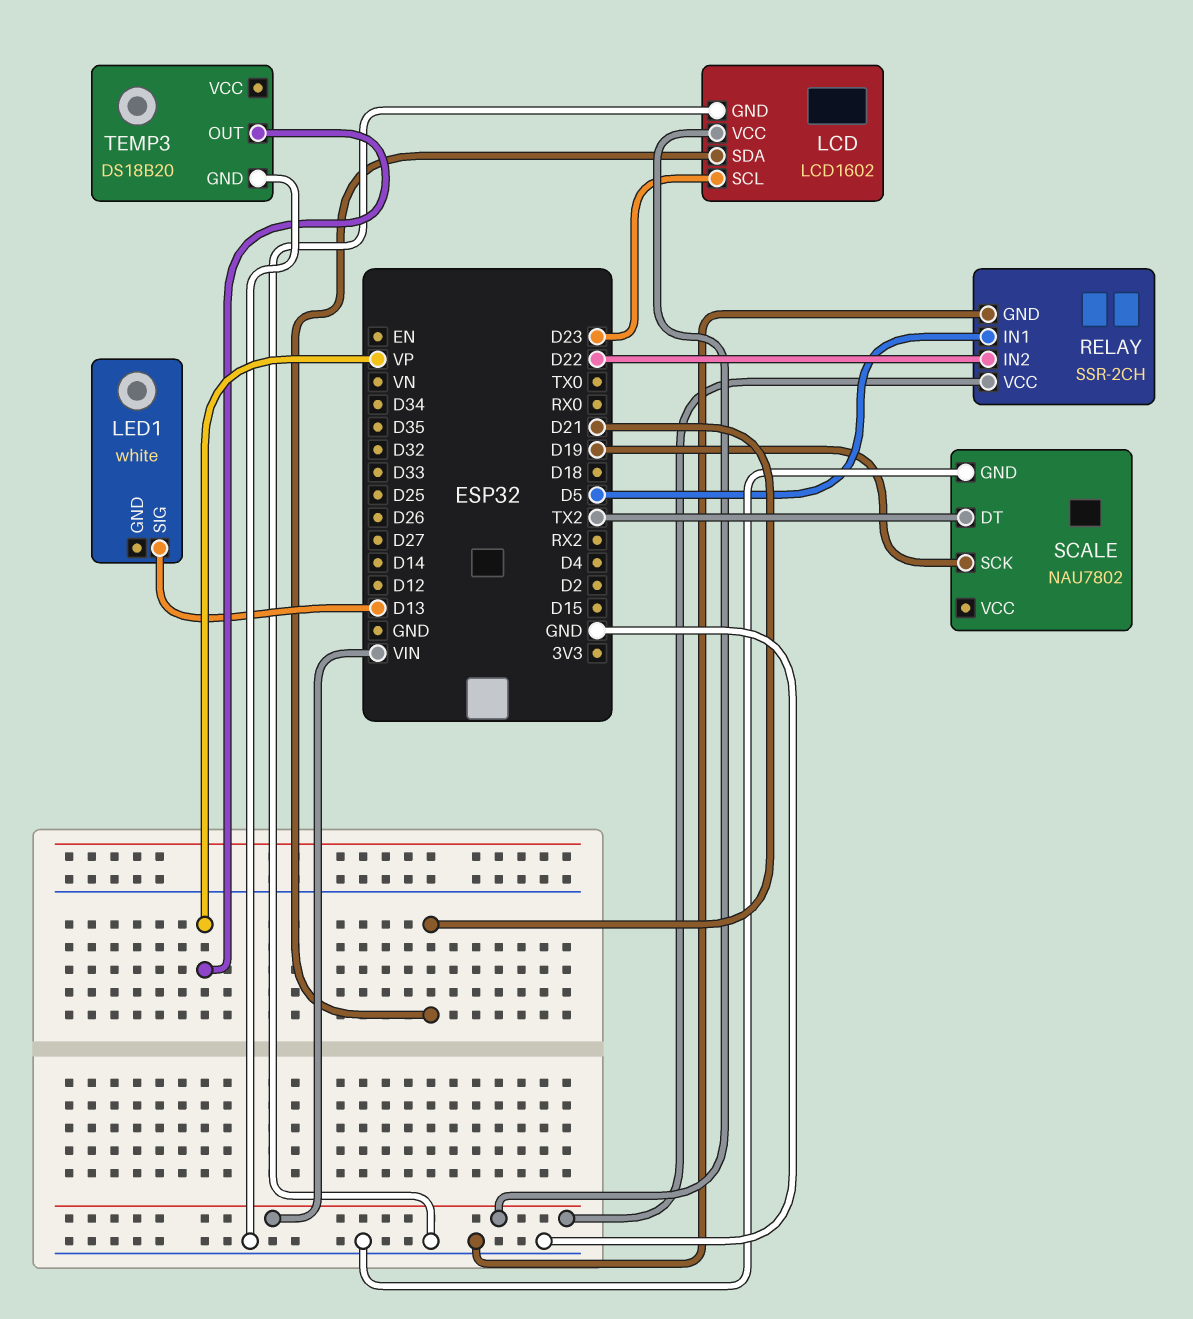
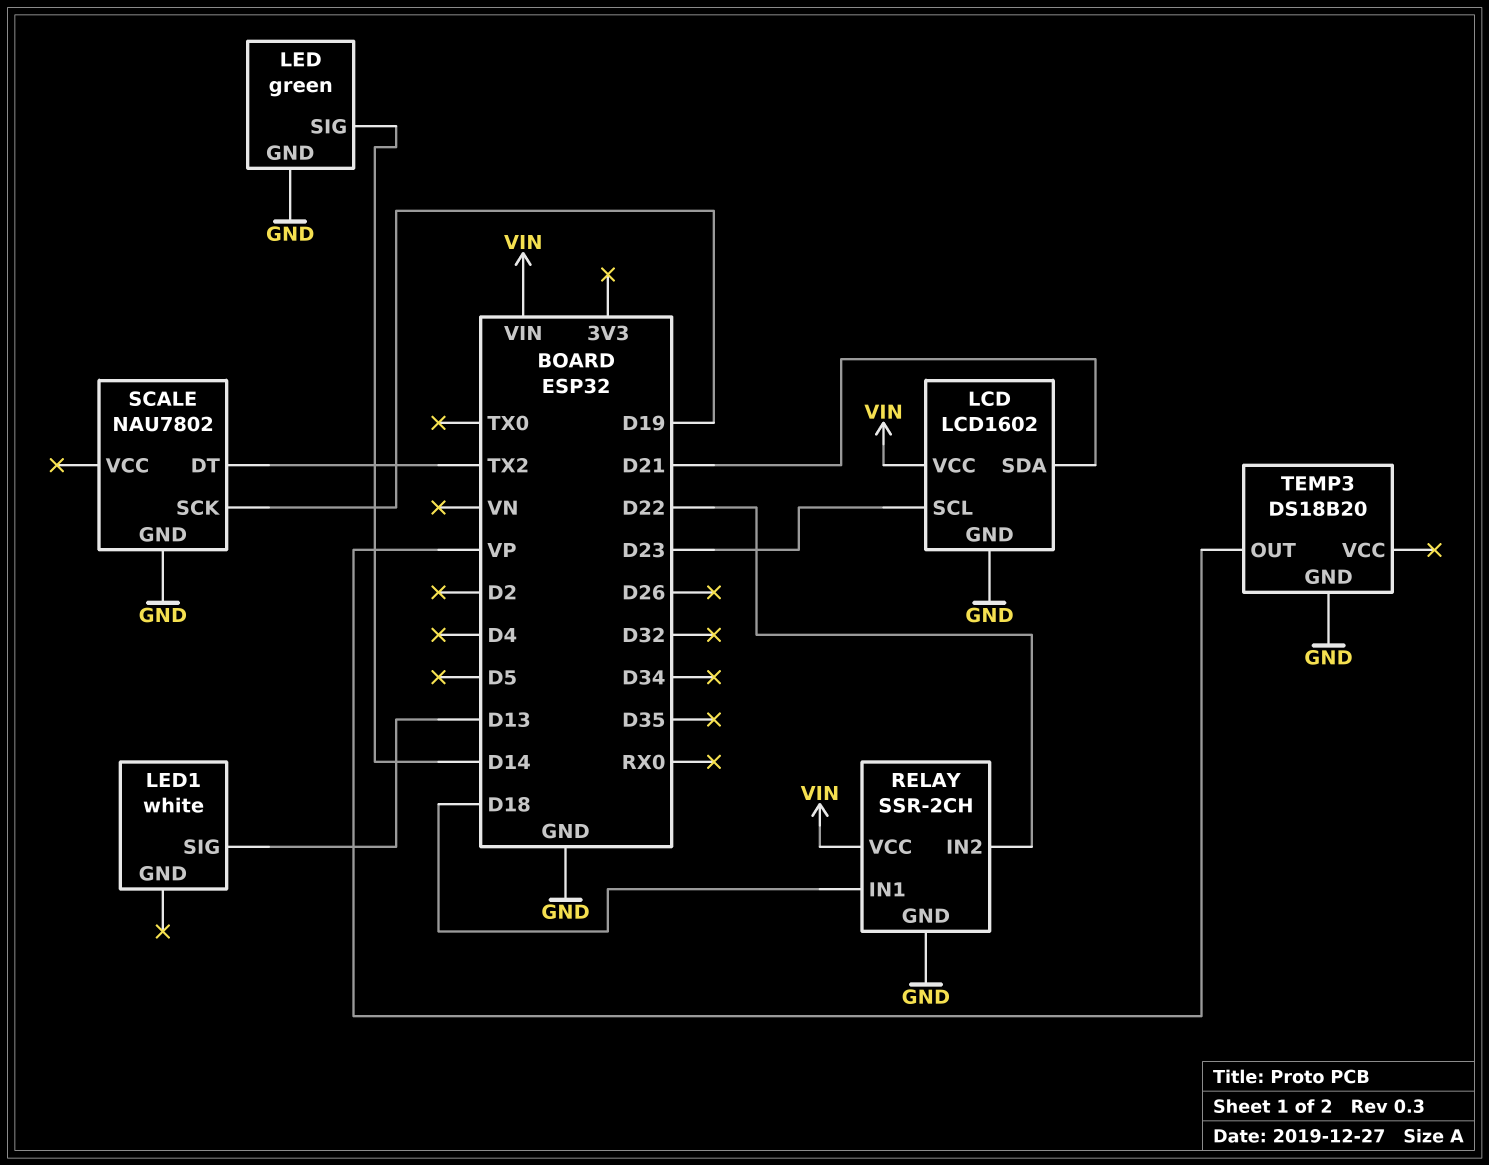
LED: none -> green
LED pin GND: none -> GND
LED pin SIG: none -> D14
RELAY pin IN1: D5 -> D18

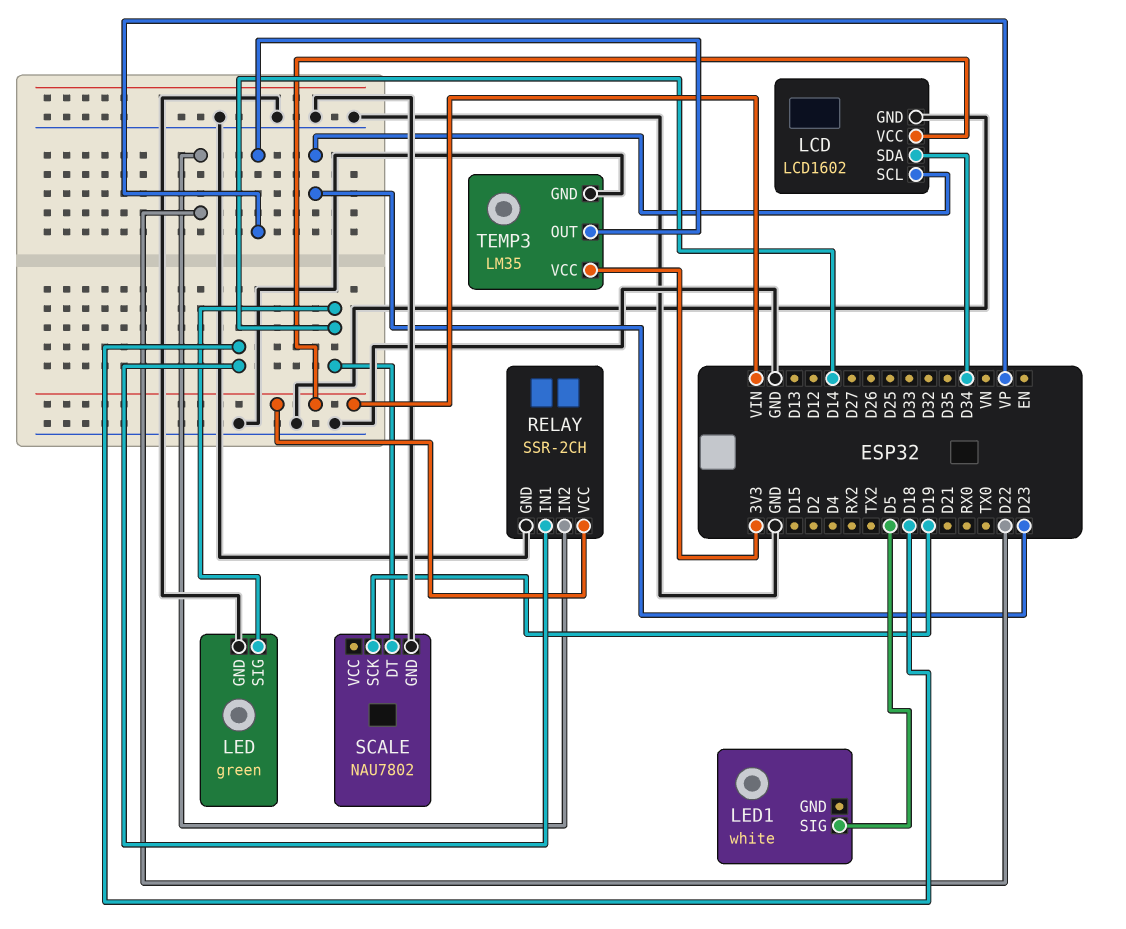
LCD pin SDA: D21 -> D34
LED1 pin SIG: D13 -> D5
SCALE pin DT: TX2 -> D14
TEMP3: DS18B20 -> LM35
TEMP3 pin VCC: none -> 3V3

